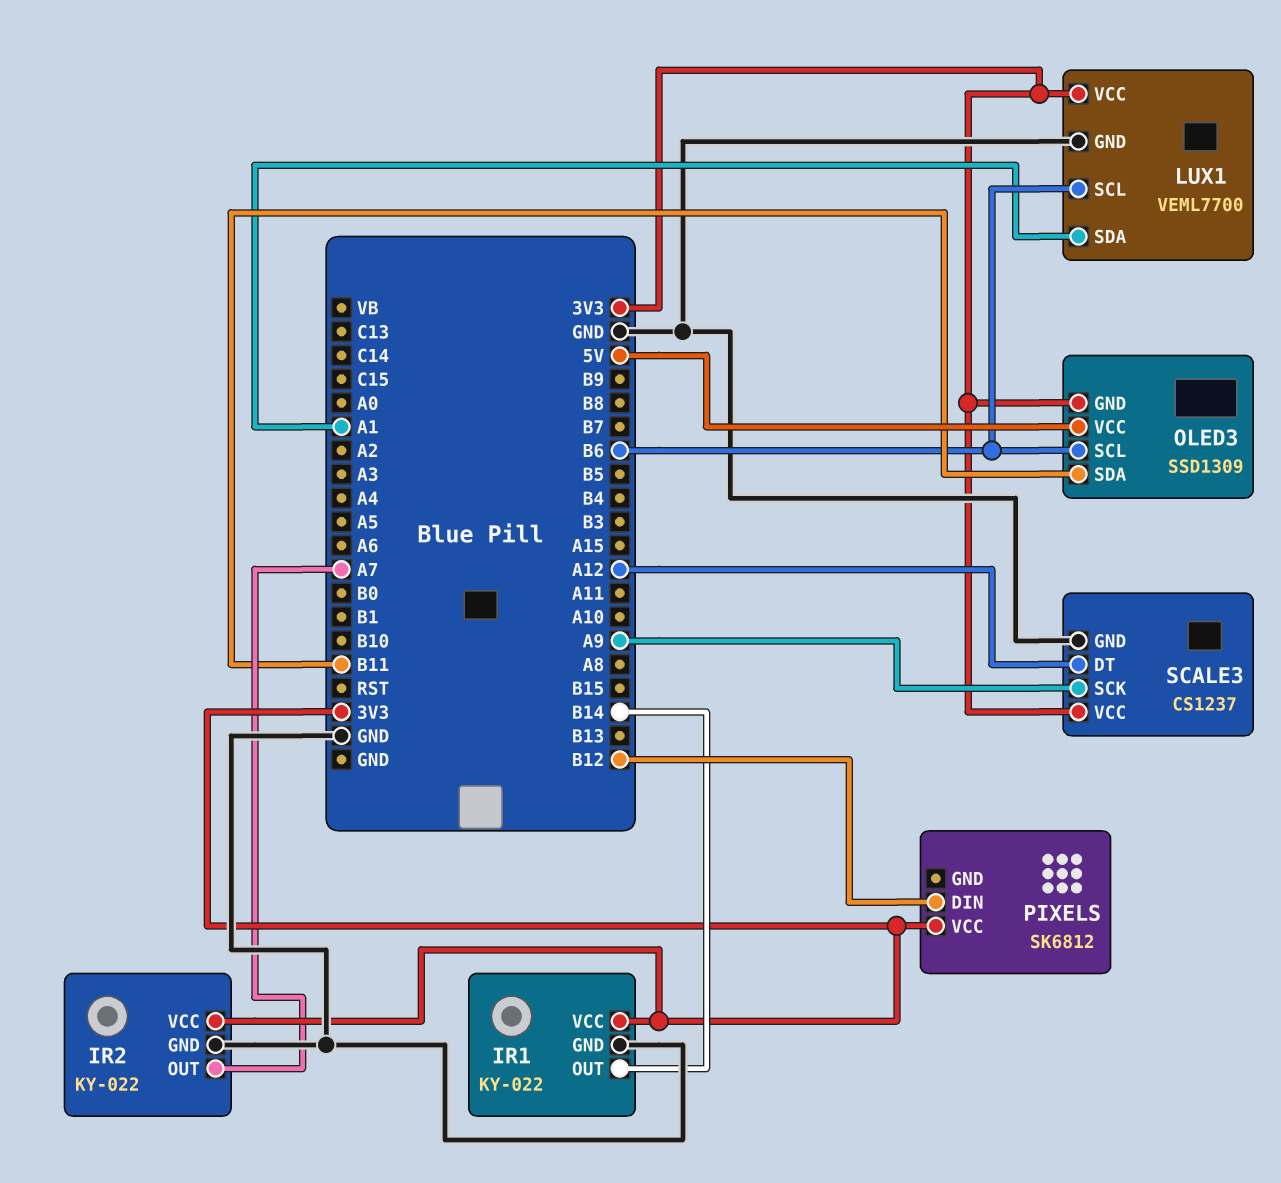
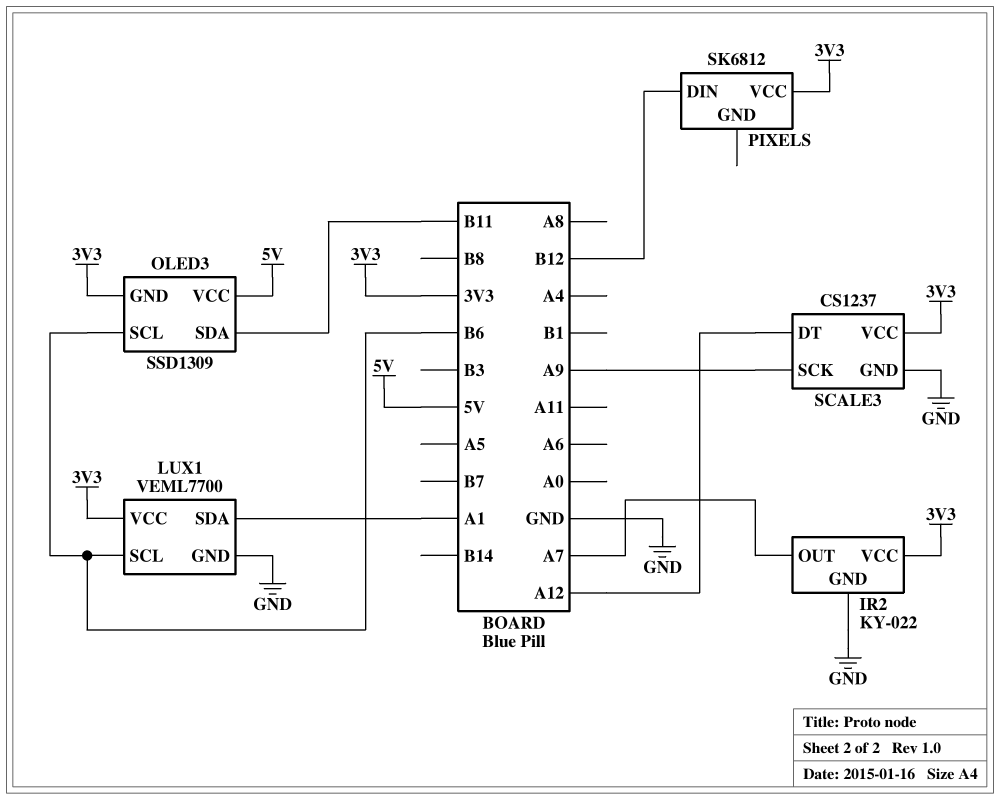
IR1: KY-022 -> none
IR1 pin GND: GND -> none
IR1 pin OUT: B14 -> none
IR1 pin VCC: 3V3 -> none

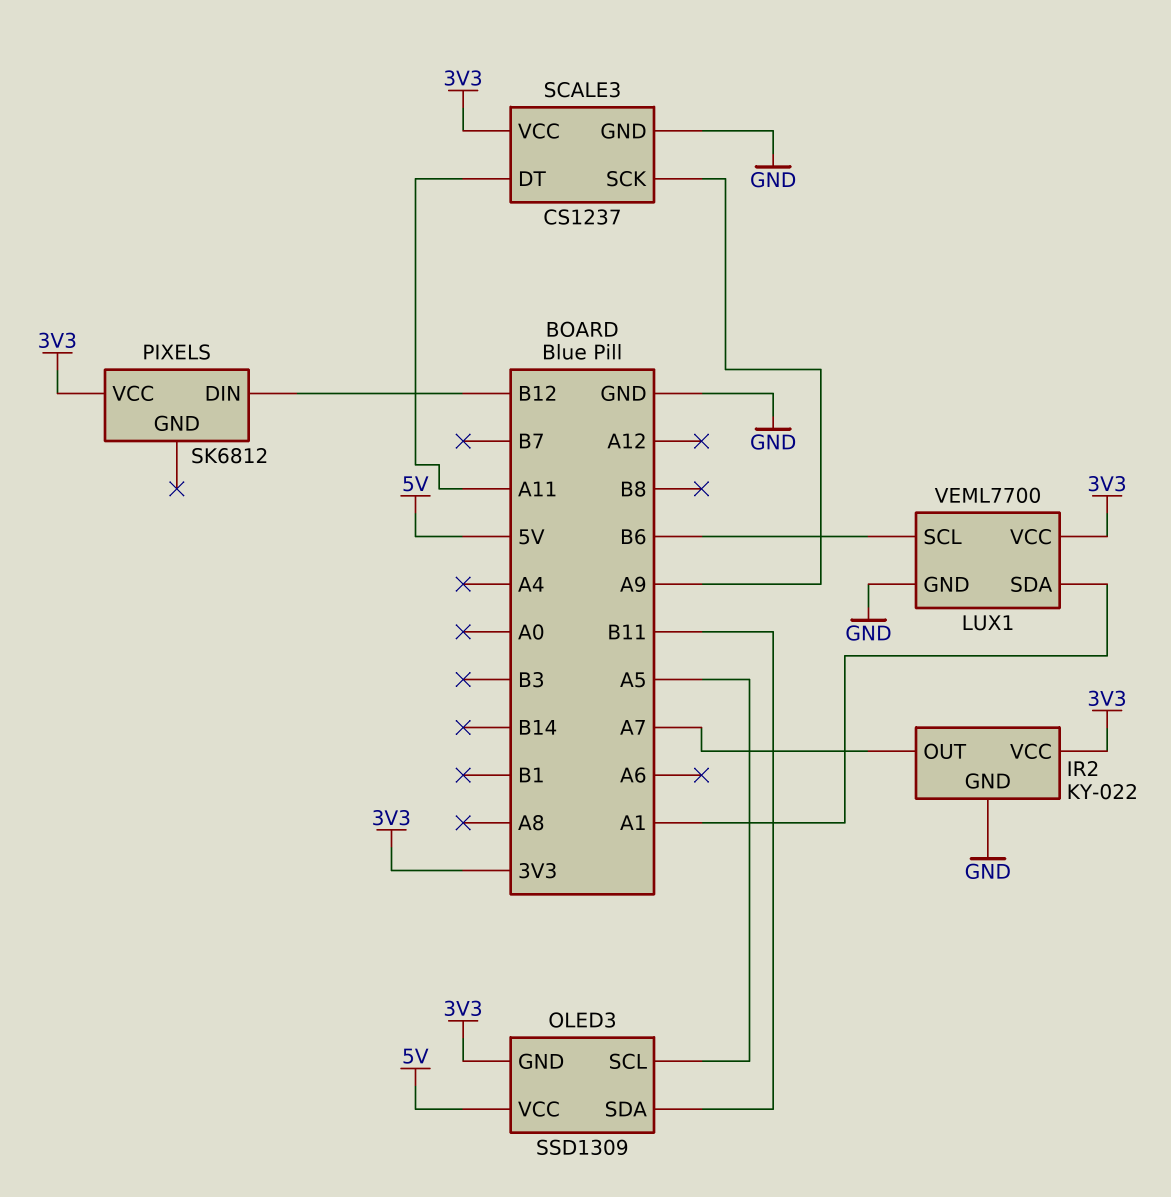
OLED3 pin SCL: B6 -> A5
SCALE3 pin DT: A12 -> A11

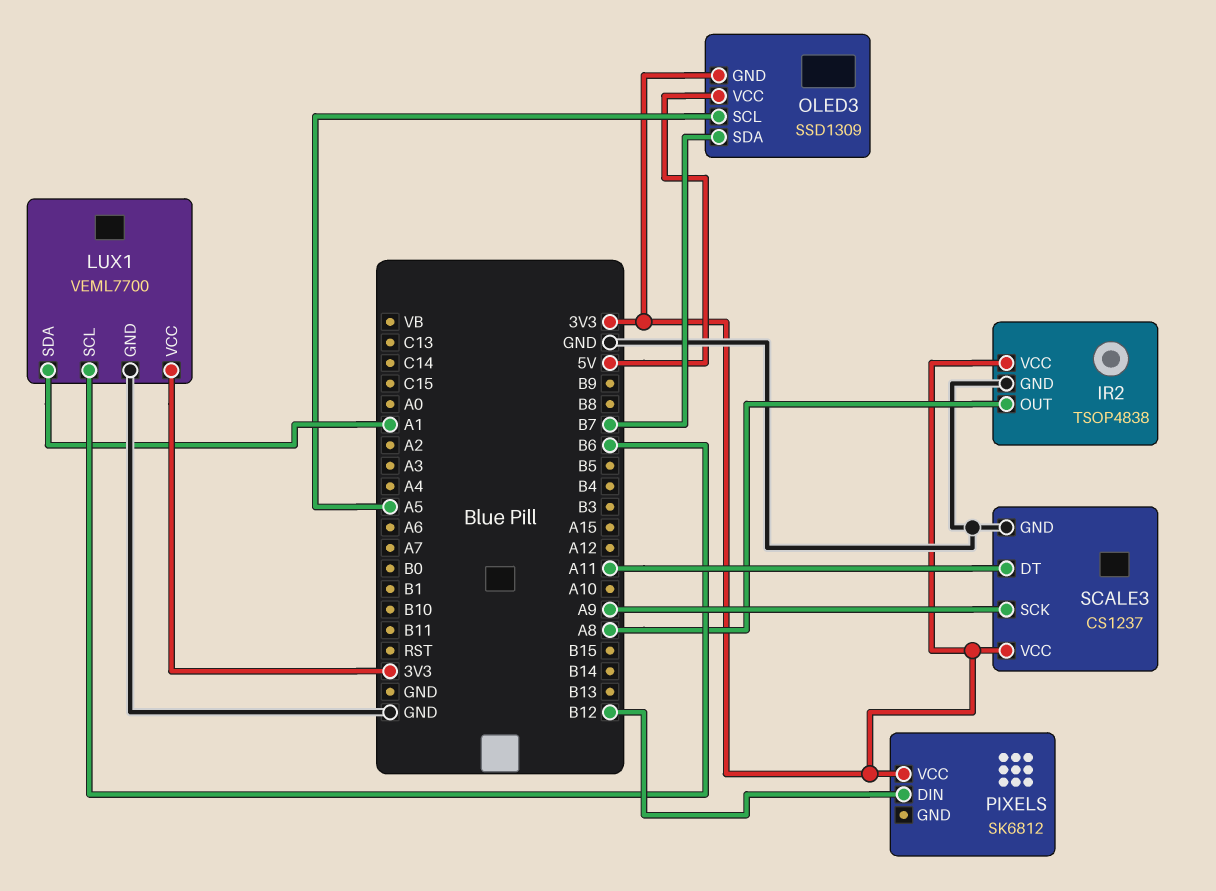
IR2: KY-022 -> TSOP4838
IR2 pin OUT: A7 -> A8
OLED3 pin SDA: B11 -> B7

